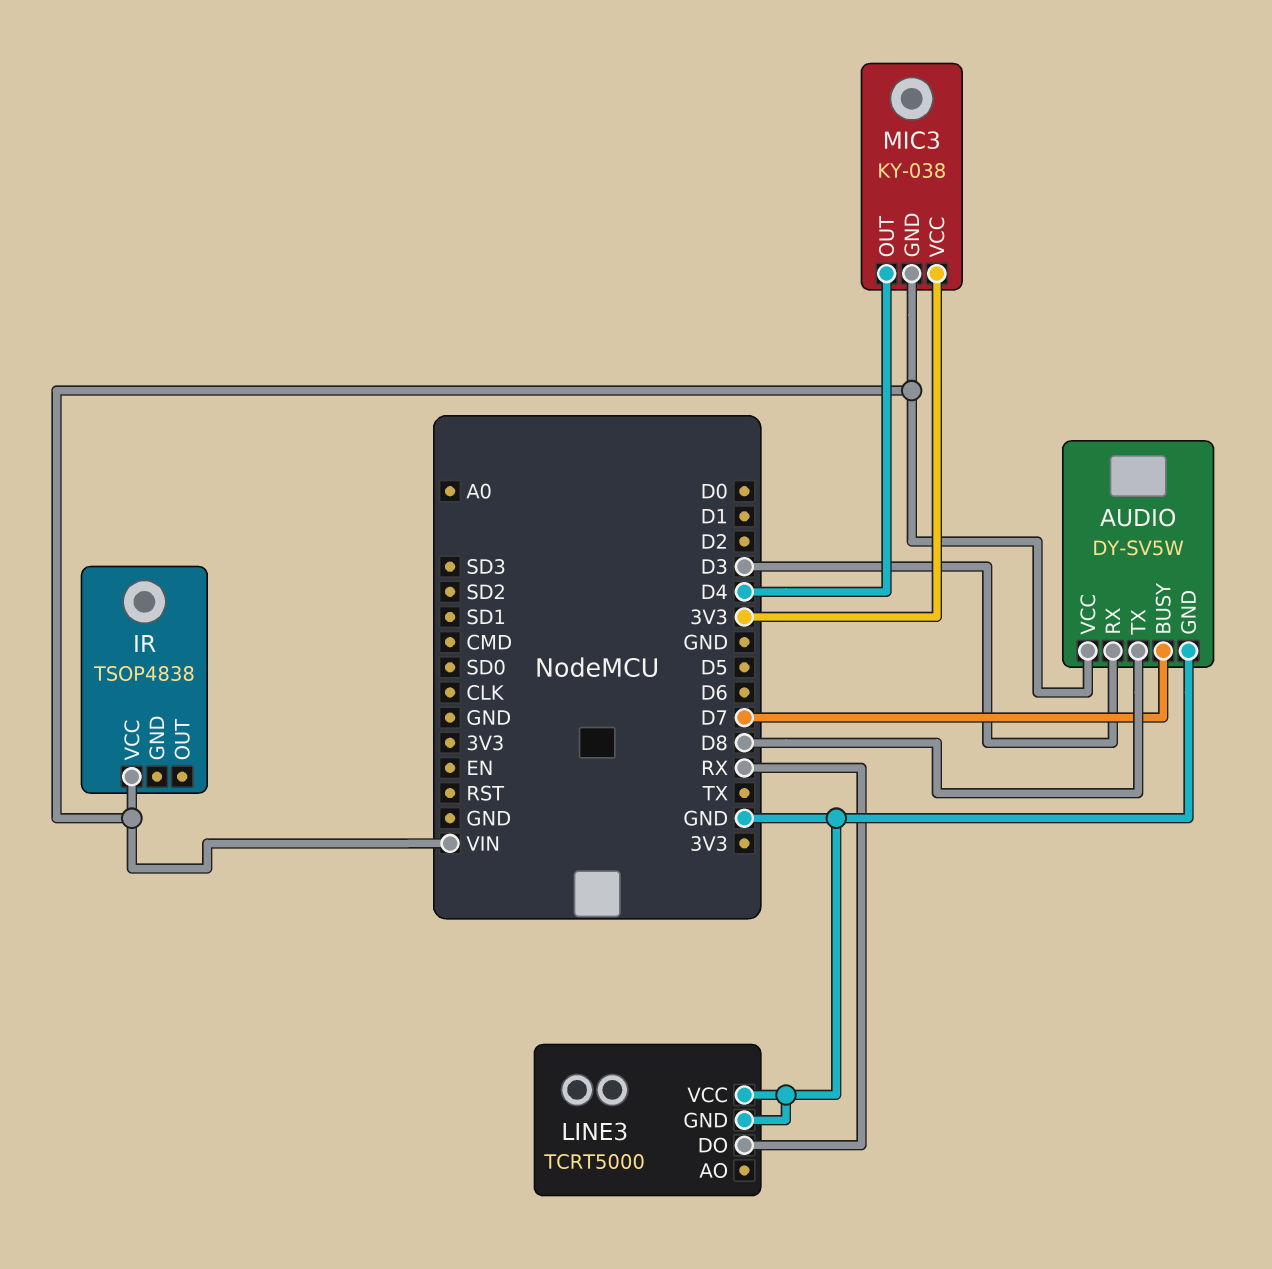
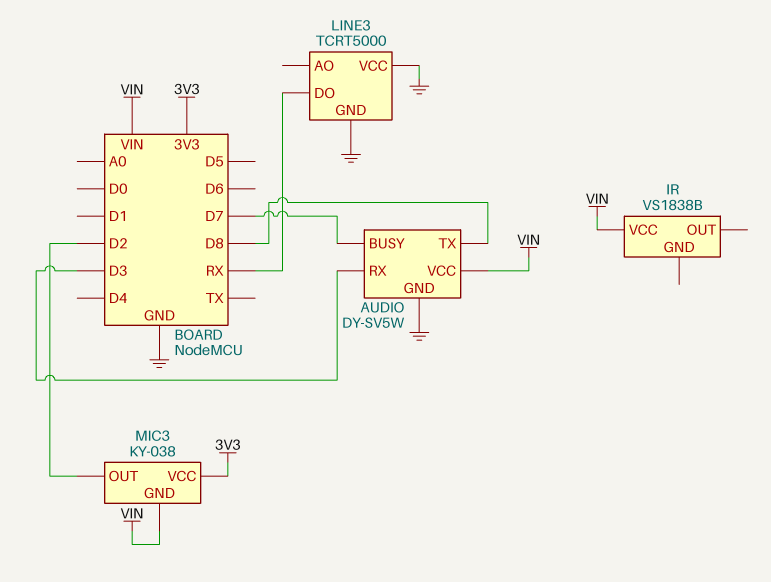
IR: TSOP4838 -> VS1838B
MIC3 pin OUT: D4 -> D2

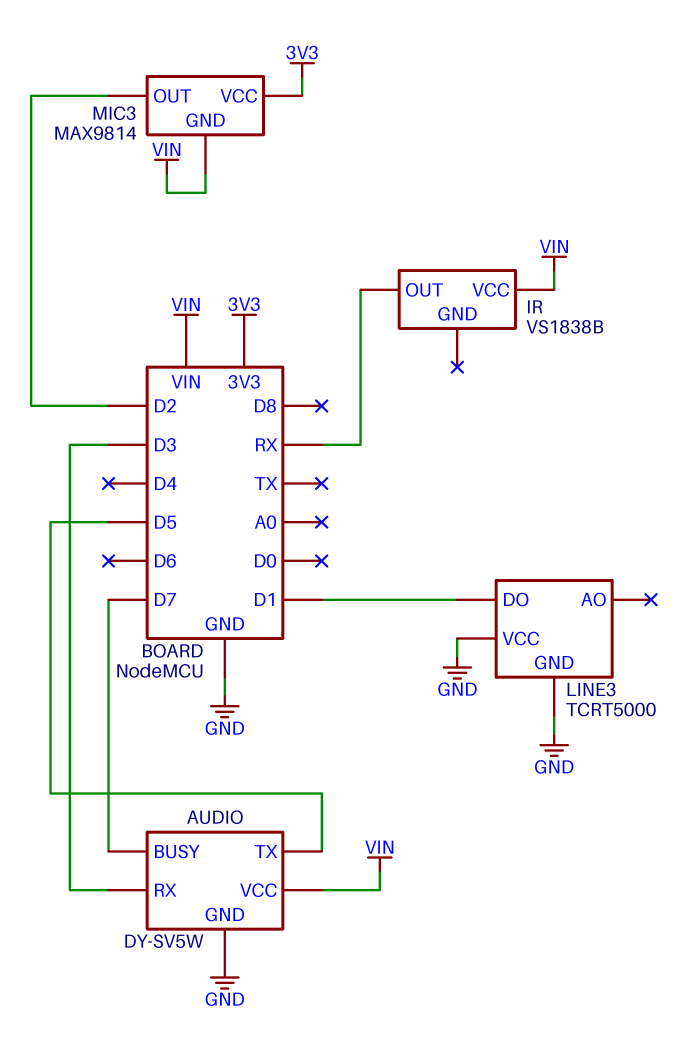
AUDIO pin TX: D8 -> D5
IR pin OUT: none -> RX
LINE3 pin DO: RX -> D1
MIC3: KY-038 -> MAX9814

